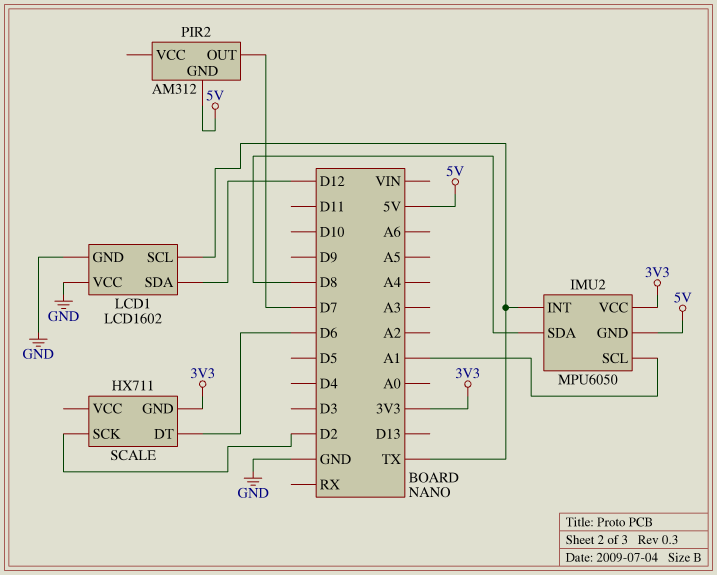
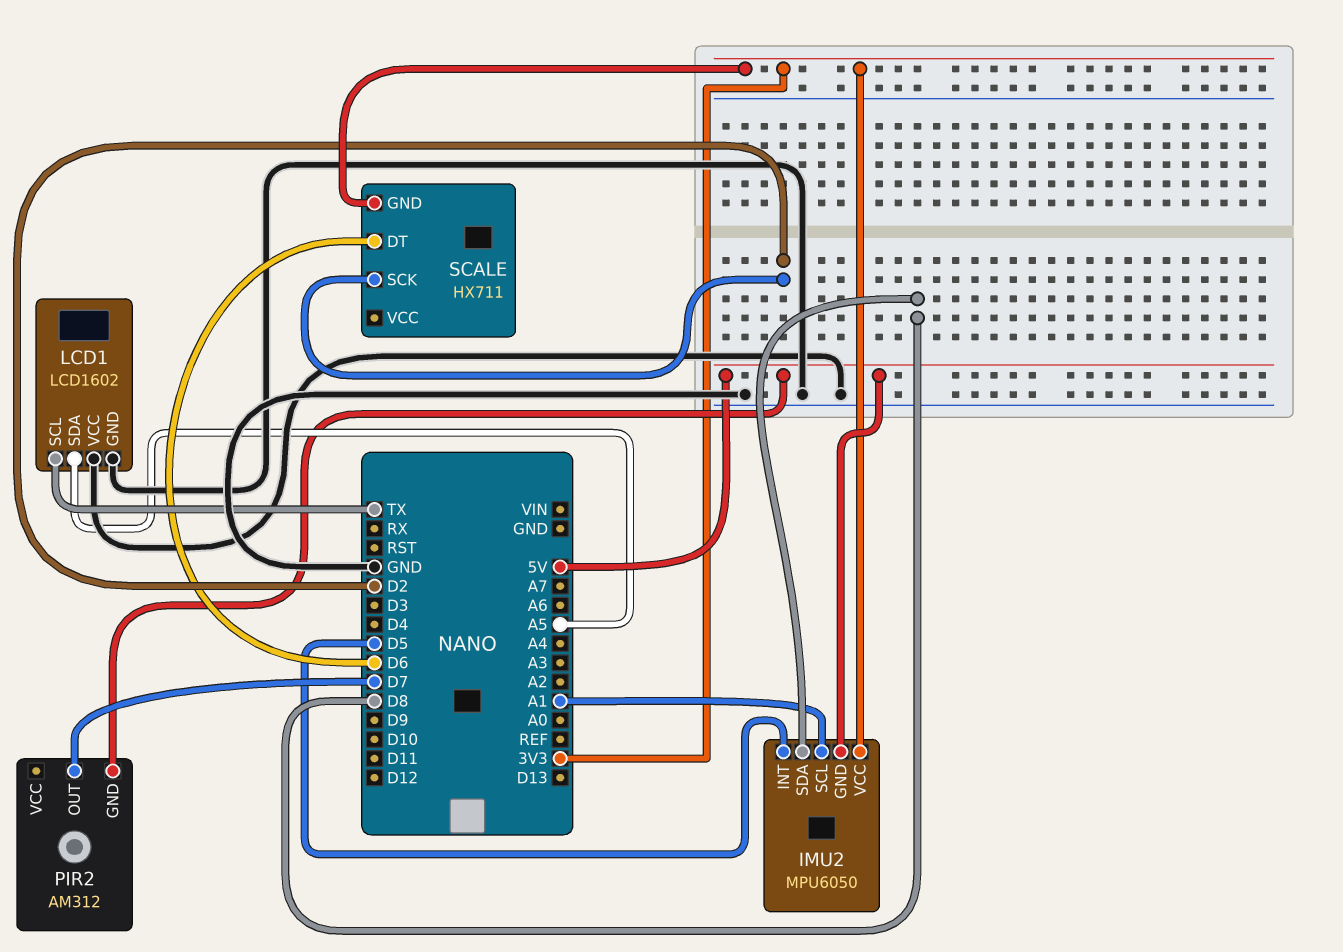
IMU2 pin INT: TX -> D5
LCD1 pin SDA: D12 -> A5

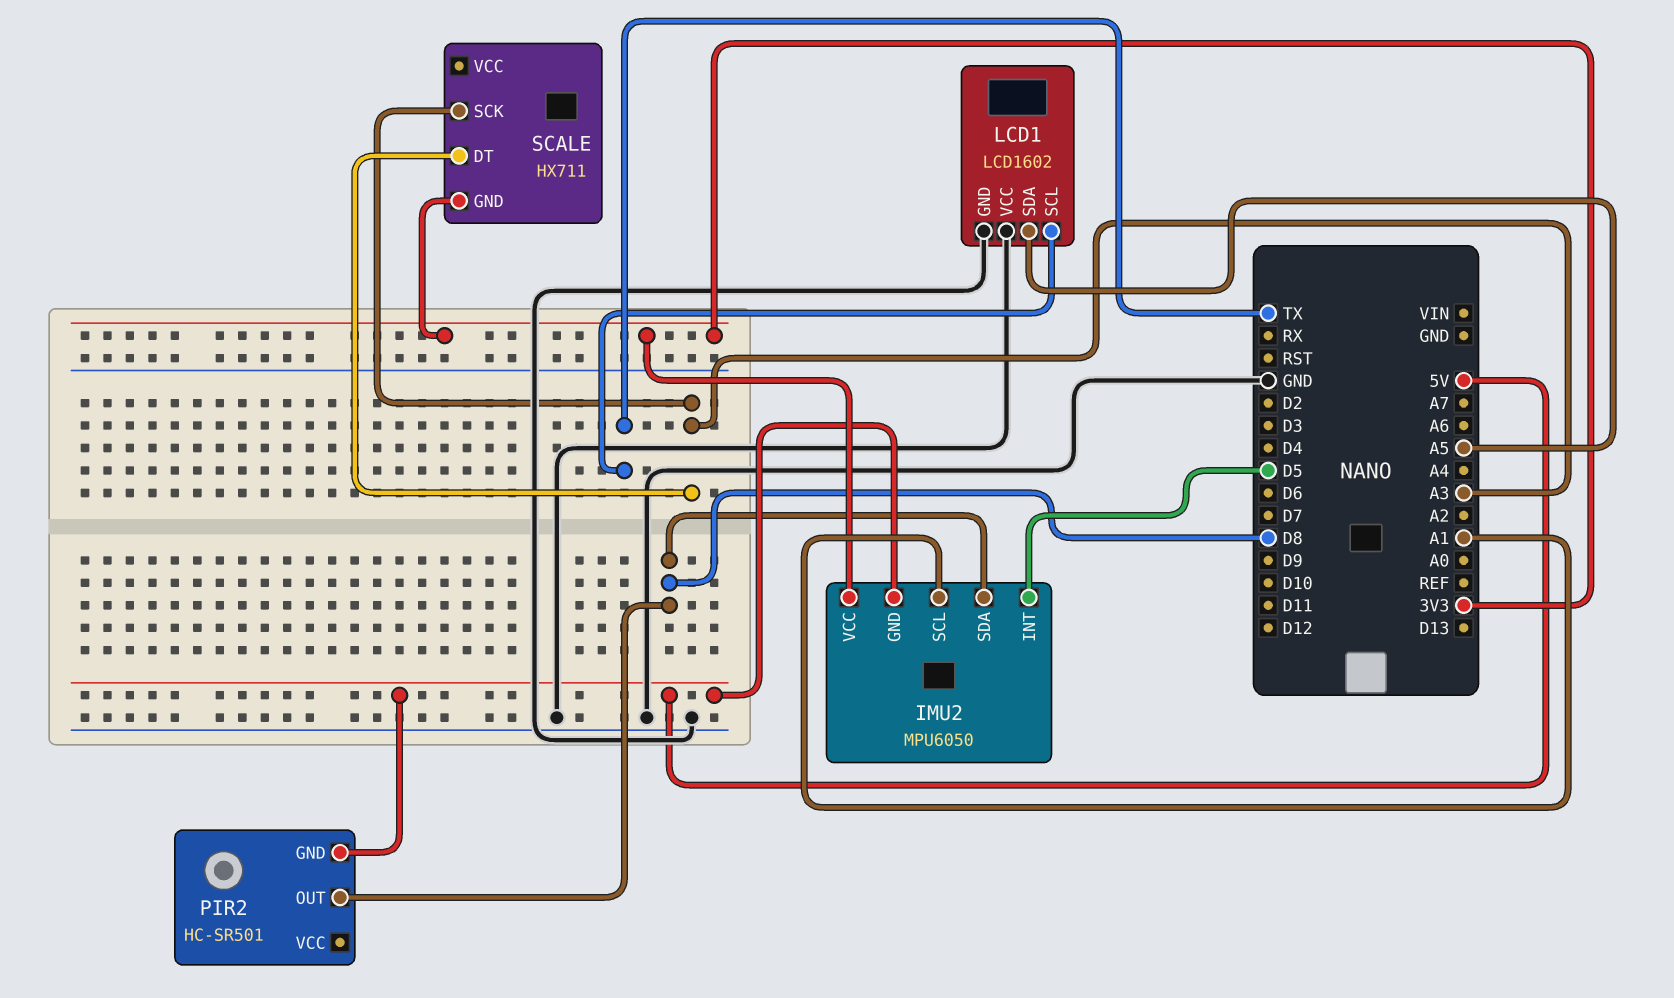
PIR2: AM312 -> HC-SR501
PIR2 pin OUT: D7 -> D8
SCALE pin DT: D6 -> A3
SCALE pin SCK: D2 -> A3

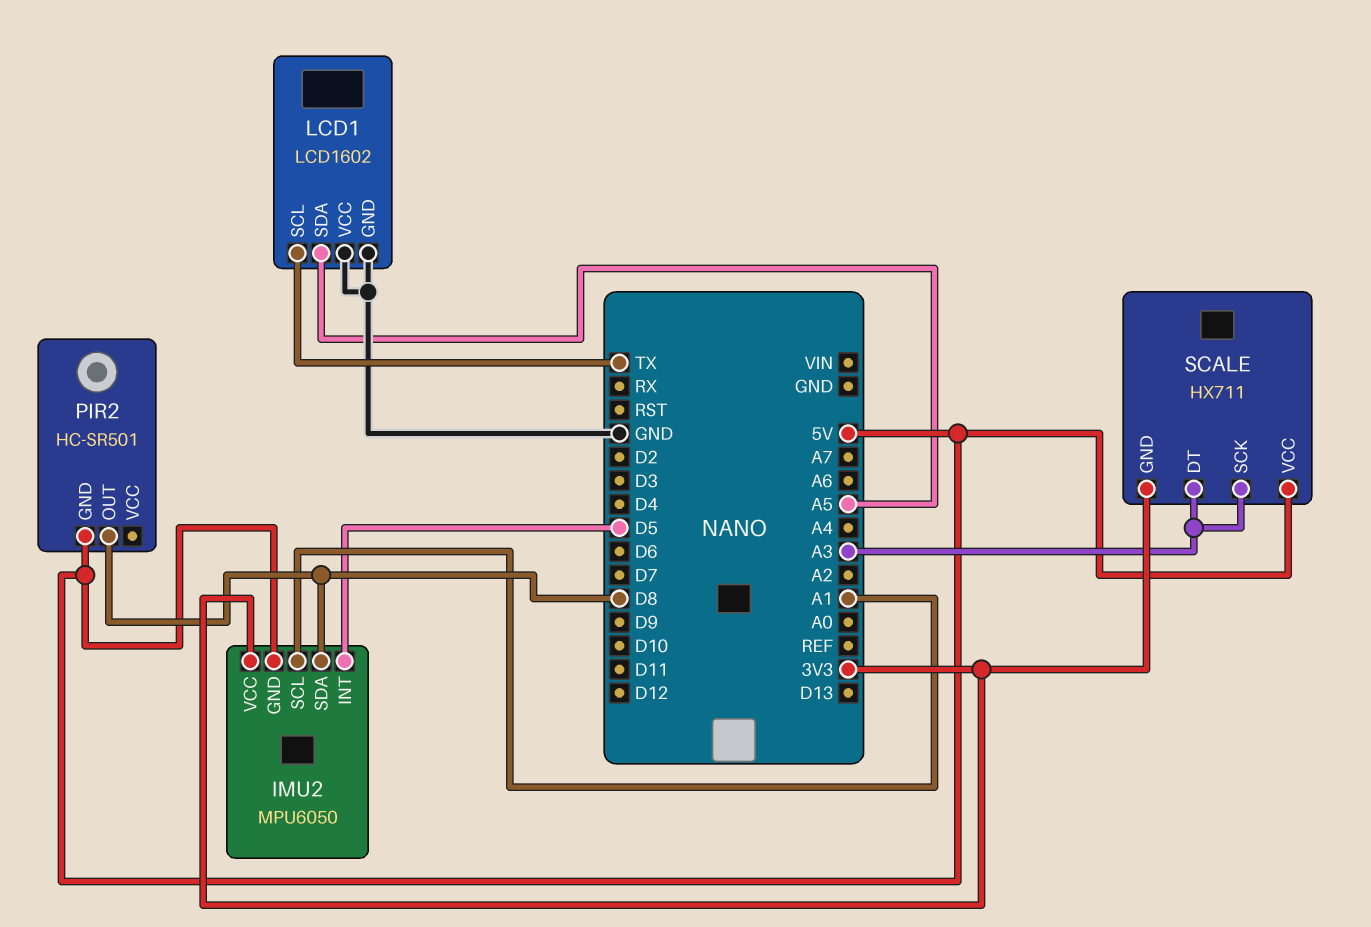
SCALE pin VCC: none -> 5V

